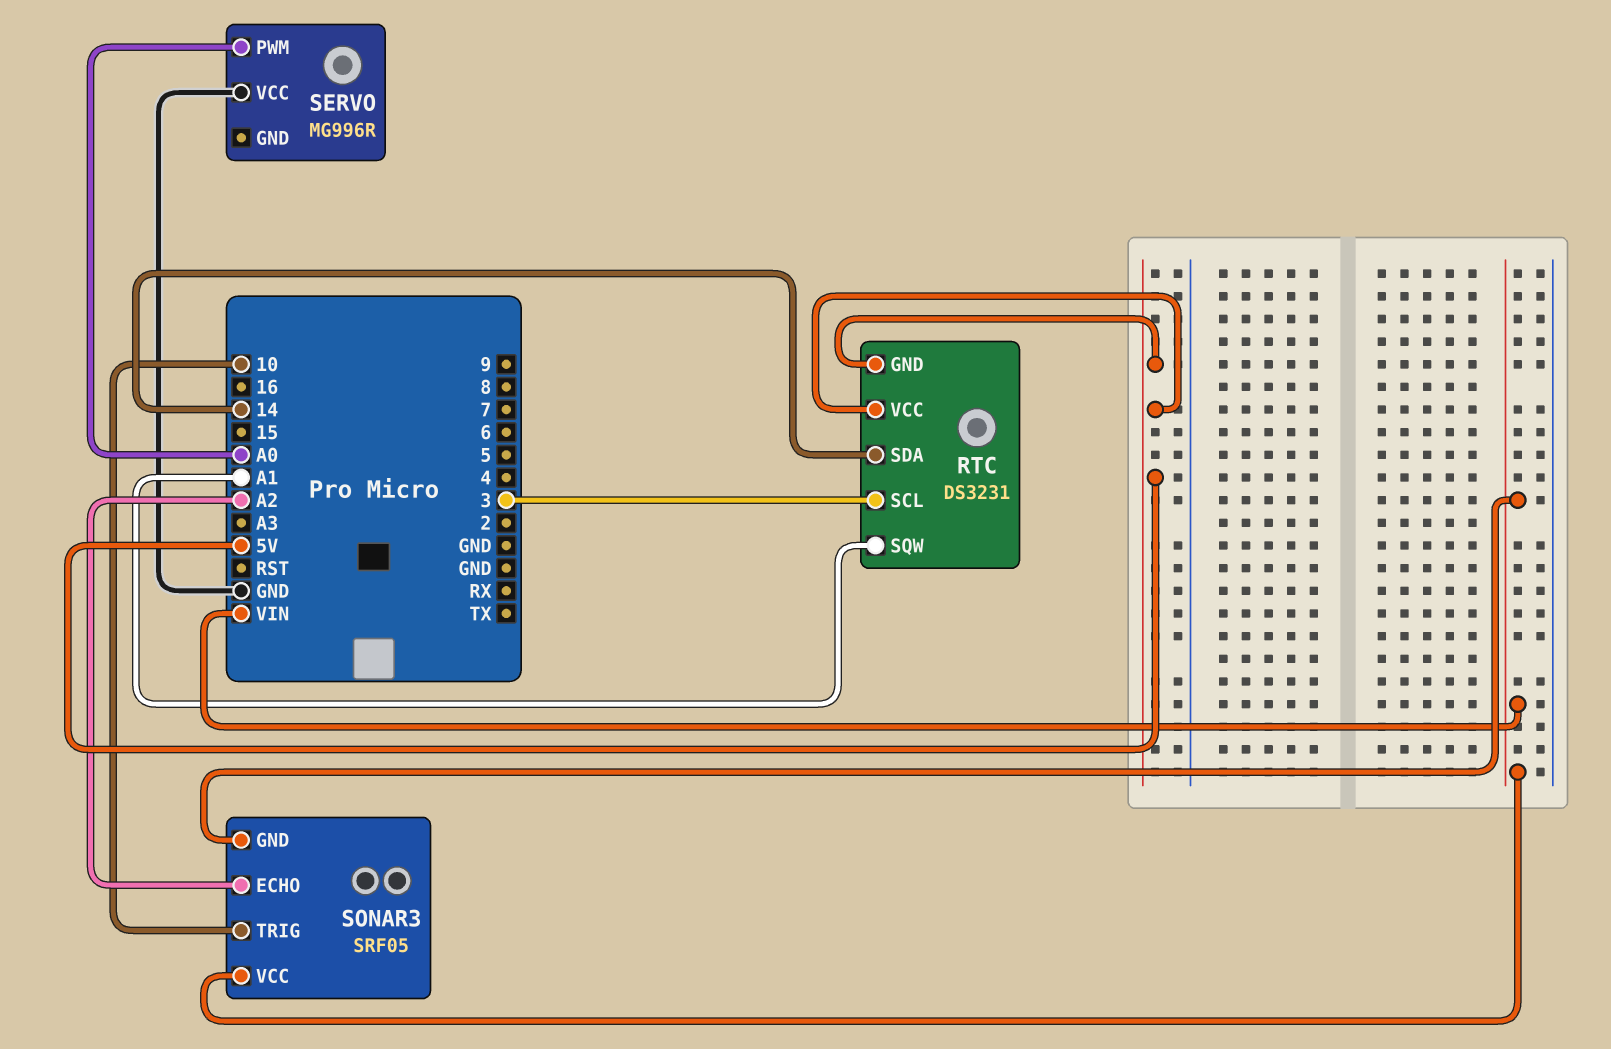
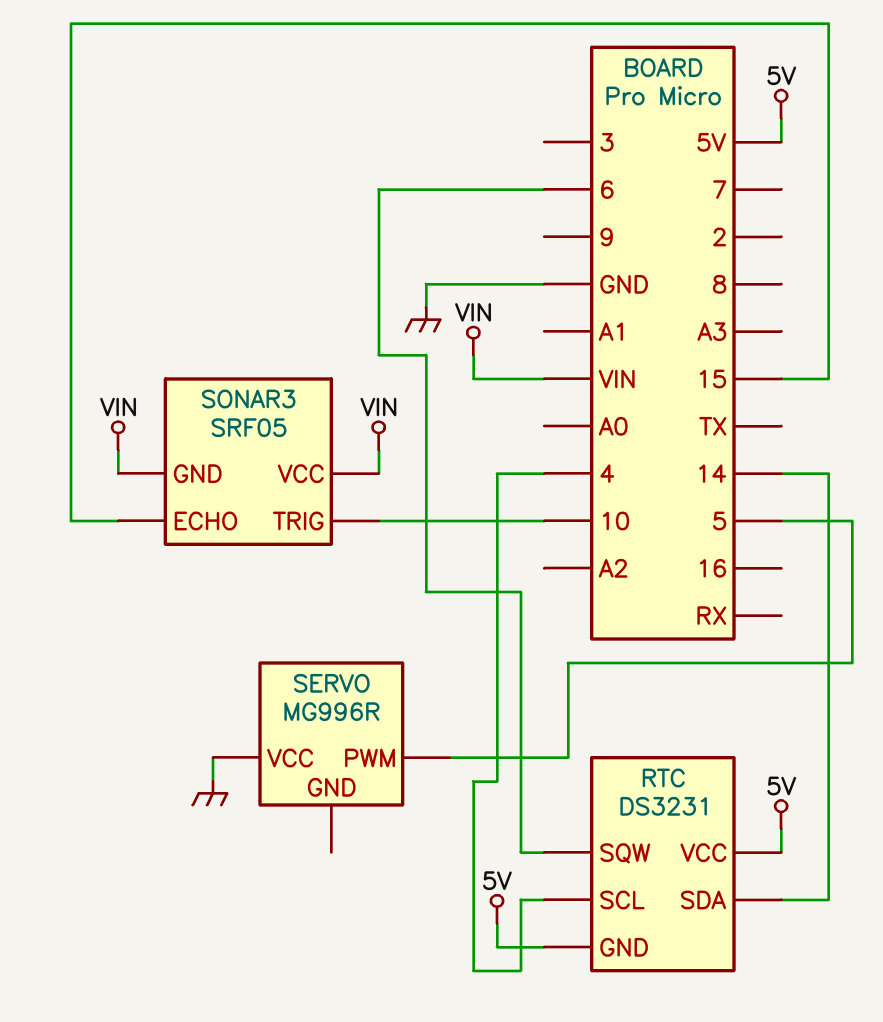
RTC pin SCL: 3 -> 4
RTC pin SQW: A1 -> 6
SERVO pin PWM: A0 -> 5
SONAR3 pin ECHO: A2 -> 15

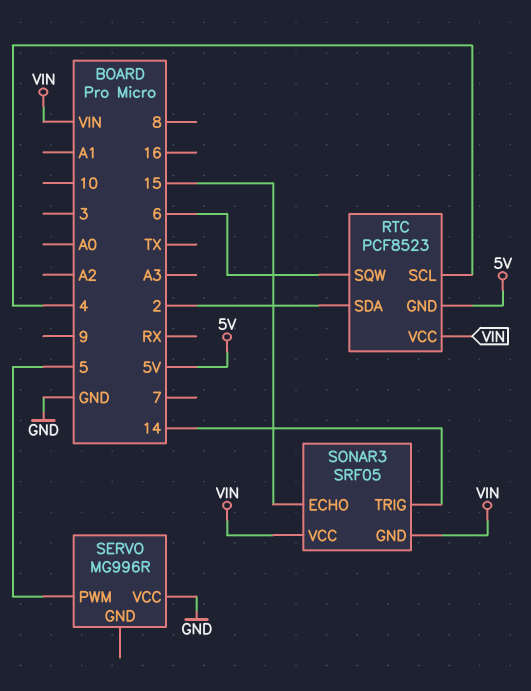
RTC: DS3231 -> PCF8523
RTC pin SDA: 14 -> 2
RTC pin VCC: 5V -> VIN
SONAR3 pin TRIG: 10 -> 14

